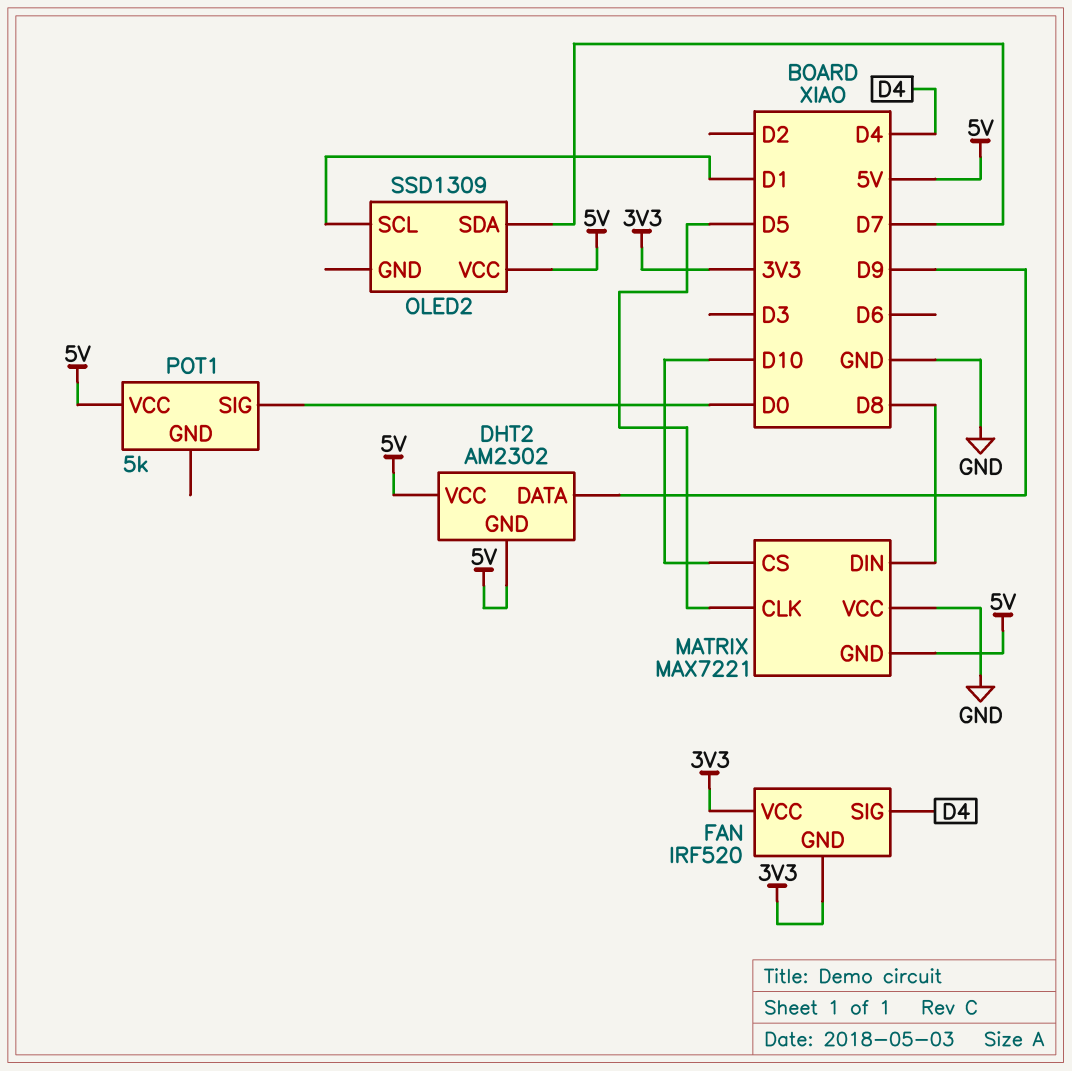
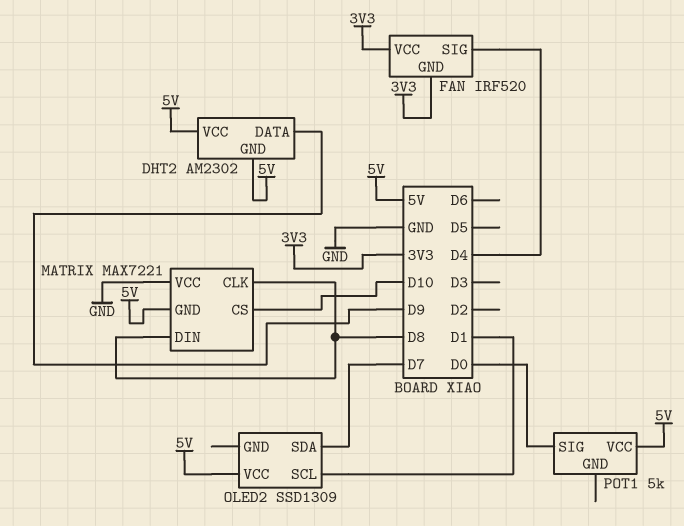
MATRIX pin CLK: D5 -> D8

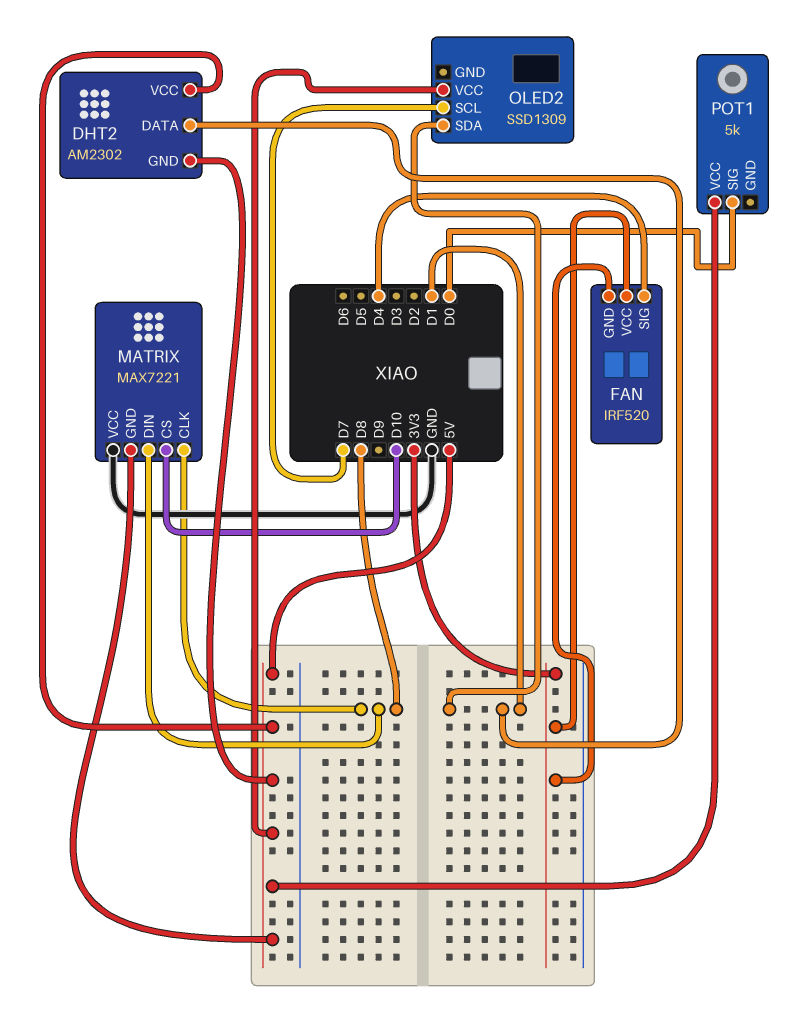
DHT2 pin DATA: D9 -> D1
OLED2 pin SCL: D1 -> D7
OLED2 pin SDA: D7 -> D1

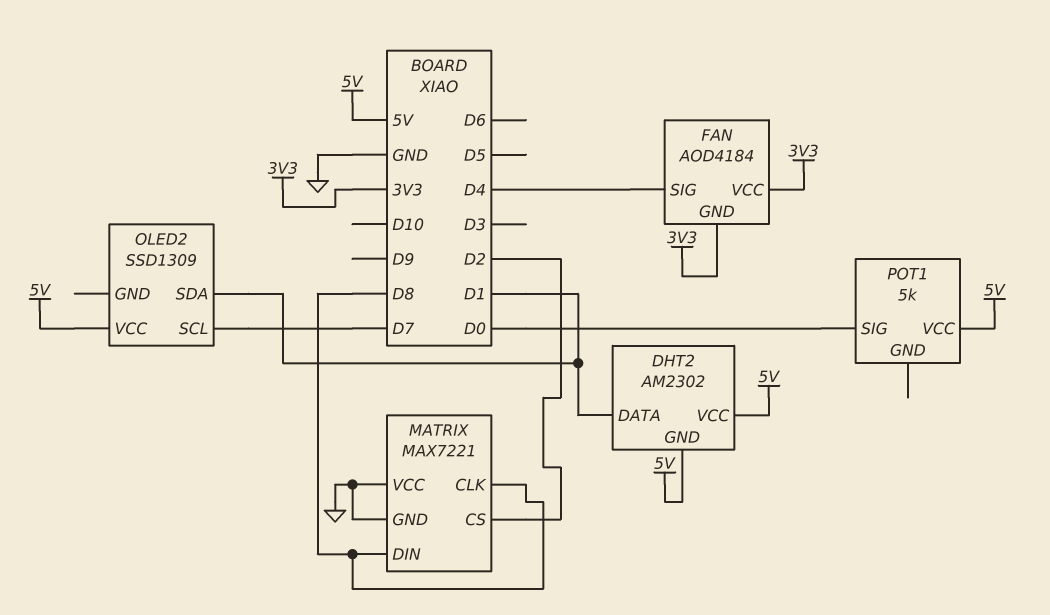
FAN: IRF520 -> AOD4184
MATRIX pin CS: D10 -> D2
MATRIX pin GND: 5V -> GND

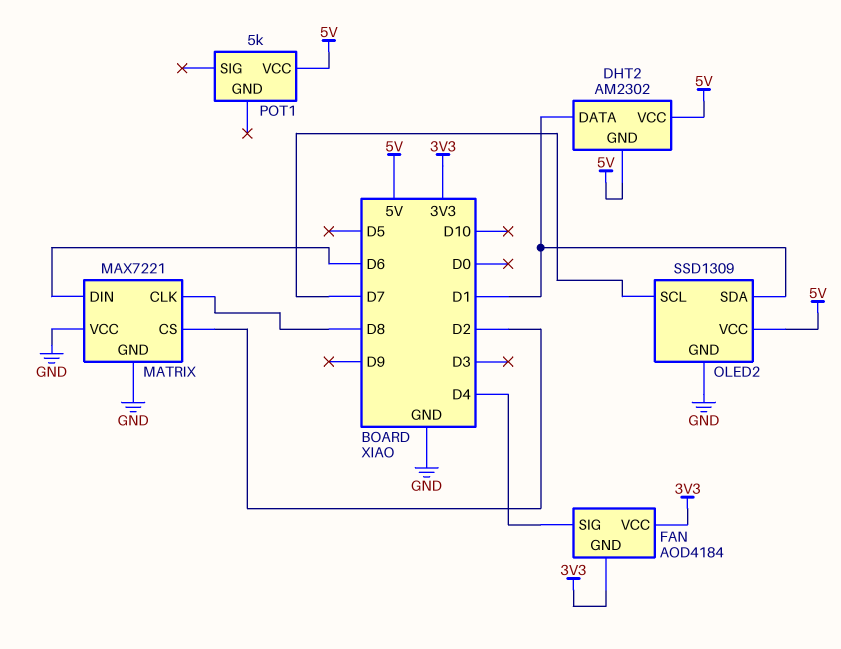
MATRIX pin DIN: D8 -> D6
OLED2 pin GND: none -> GND
POT1 pin SIG: D0 -> none

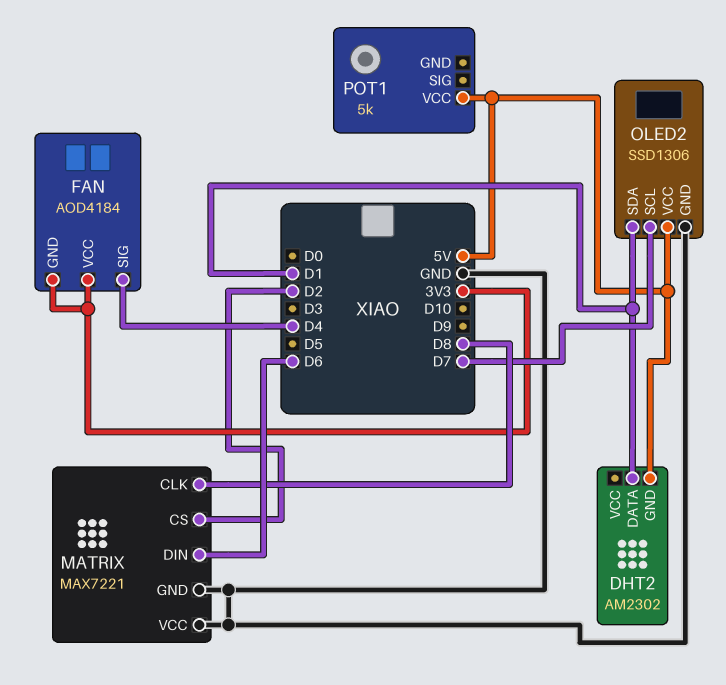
DHT2 pin VCC: 5V -> none
OLED2: SSD1309 -> SSD1306

